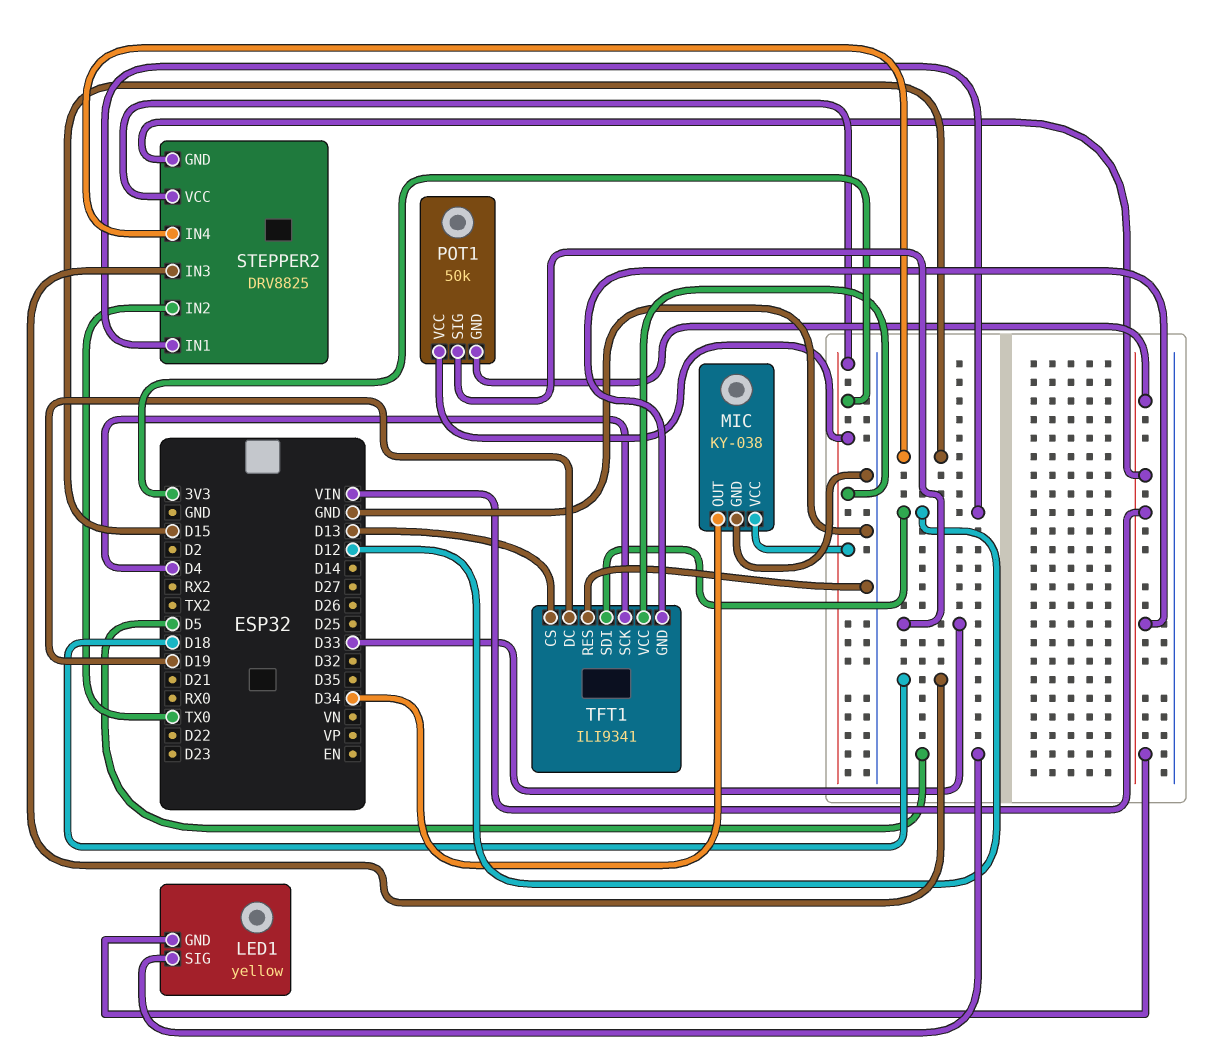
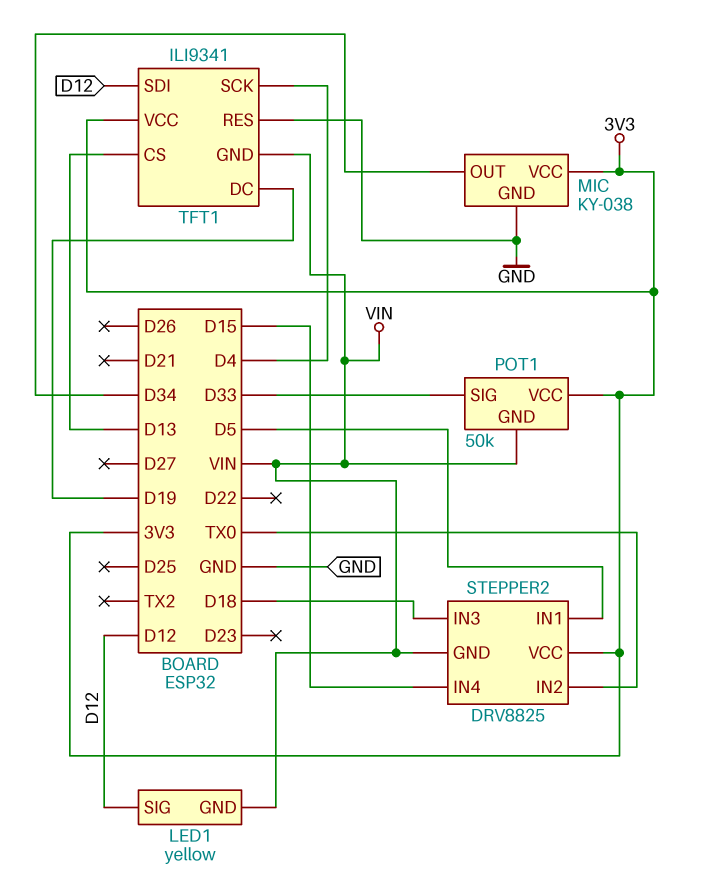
LED1 pin SIG: D5 -> D12
STEPPER2 pin IN1: D12 -> D5

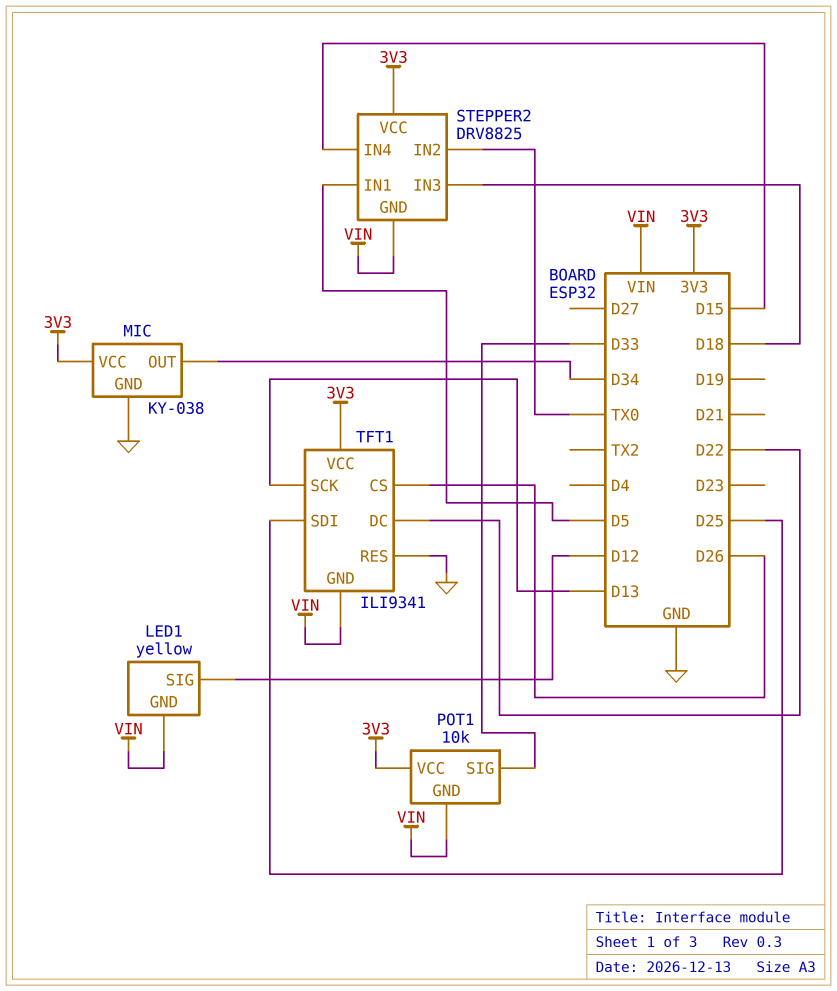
POT1: 50k -> 10k
TFT1 pin CS: D13 -> D26
TFT1 pin DC: D19 -> D22
TFT1 pin SCK: D4 -> D13
TFT1 pin SDI: D12 -> D25

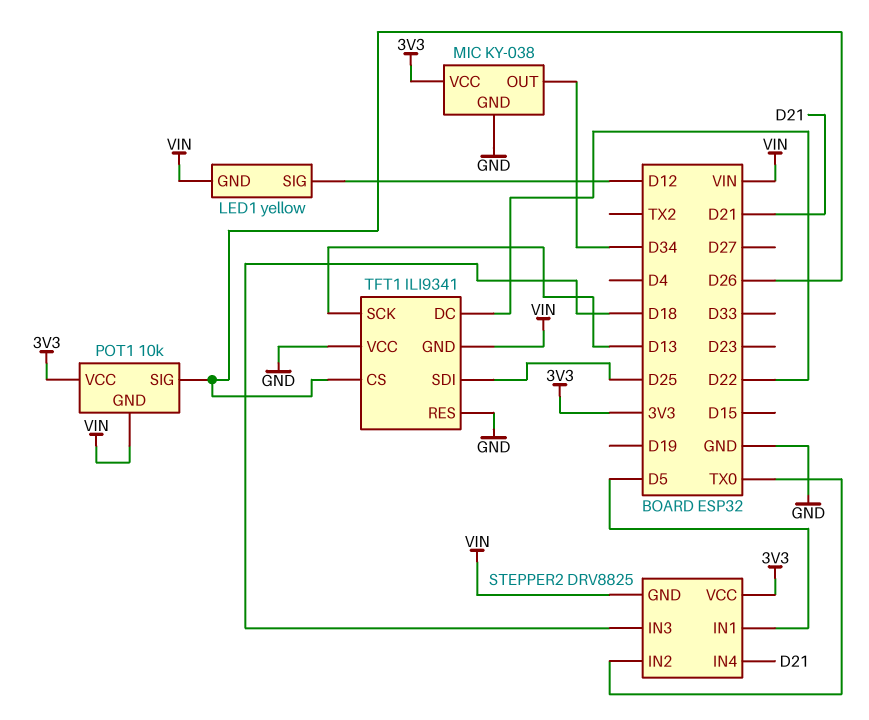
POT1 pin SIG: D33 -> D26
STEPPER2 pin IN4: D15 -> D21
TFT1 pin VCC: 3V3 -> GND

